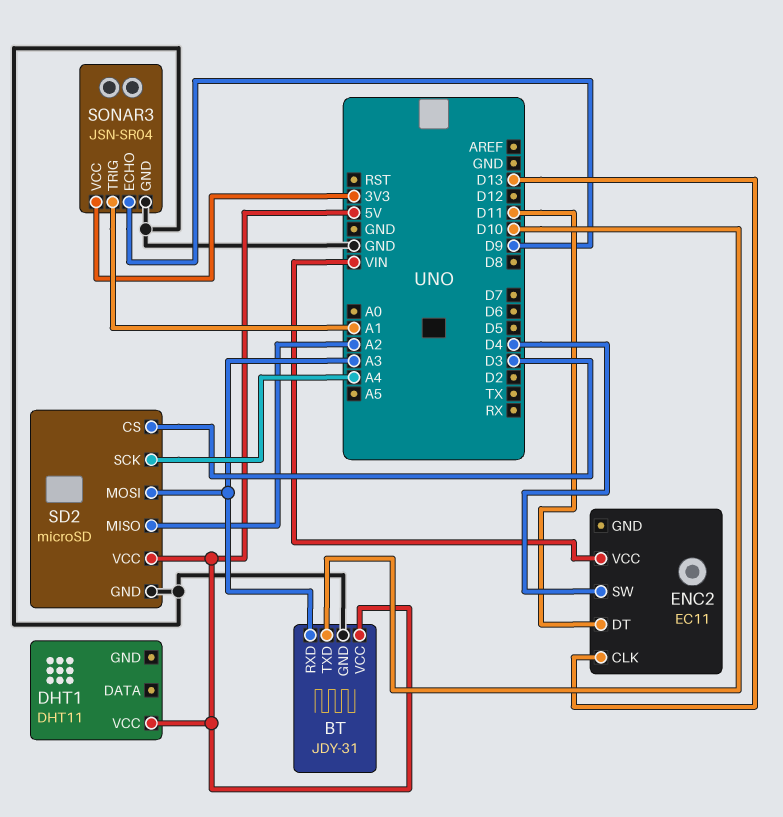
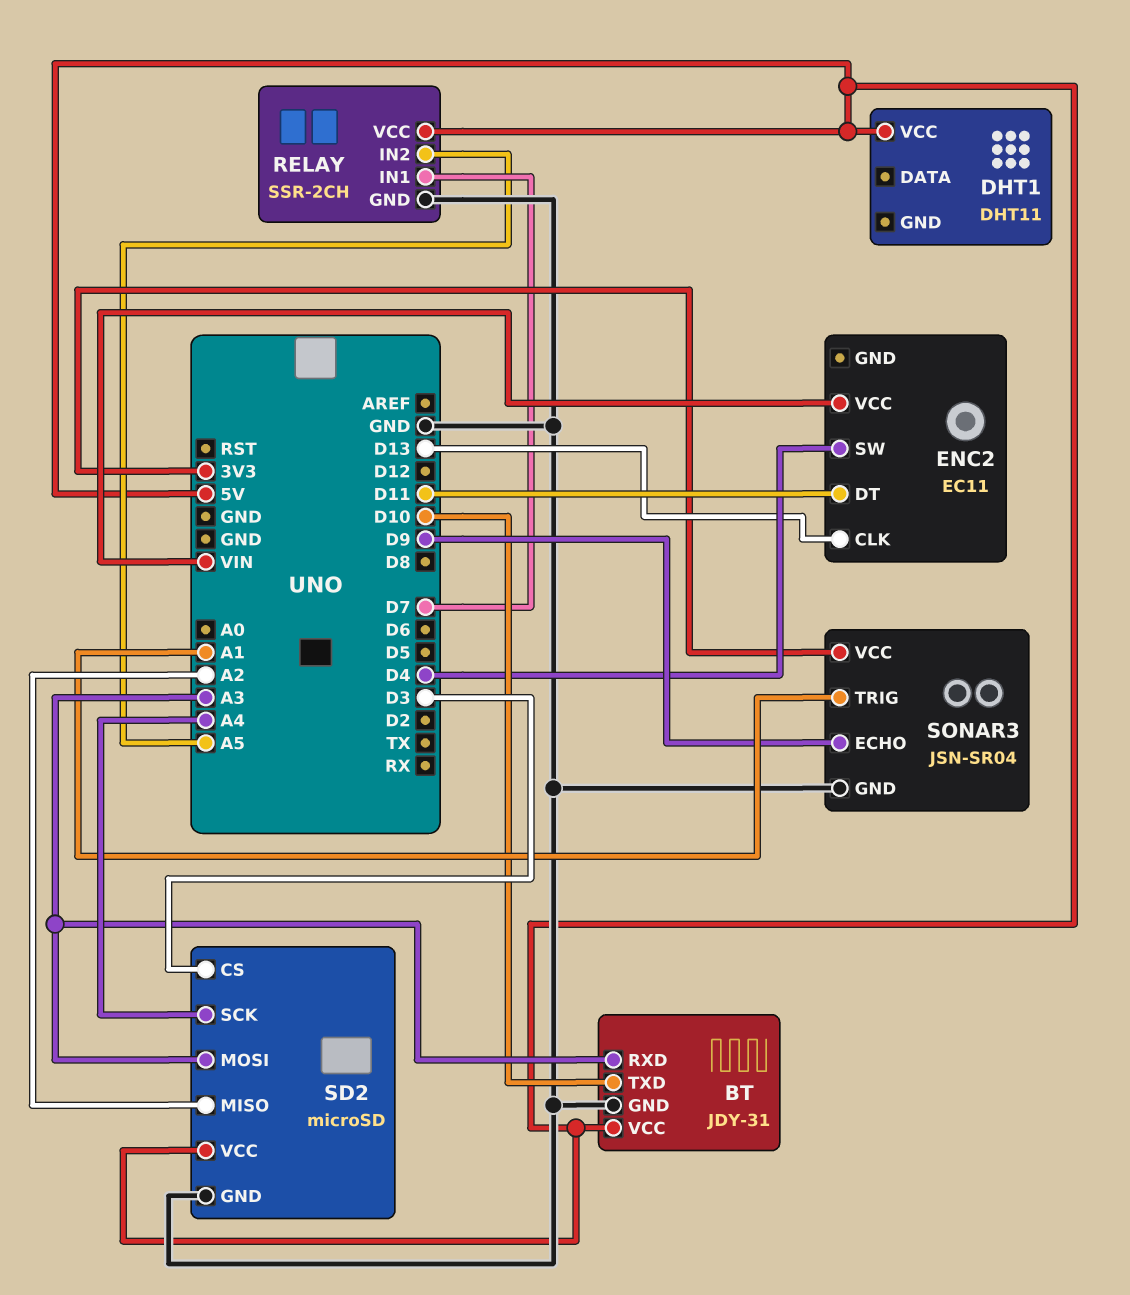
RELAY: none -> SSR-2CH
RELAY pin GND: none -> GND
RELAY pin IN1: none -> D7
RELAY pin IN2: none -> A5
RELAY pin VCC: none -> 5V

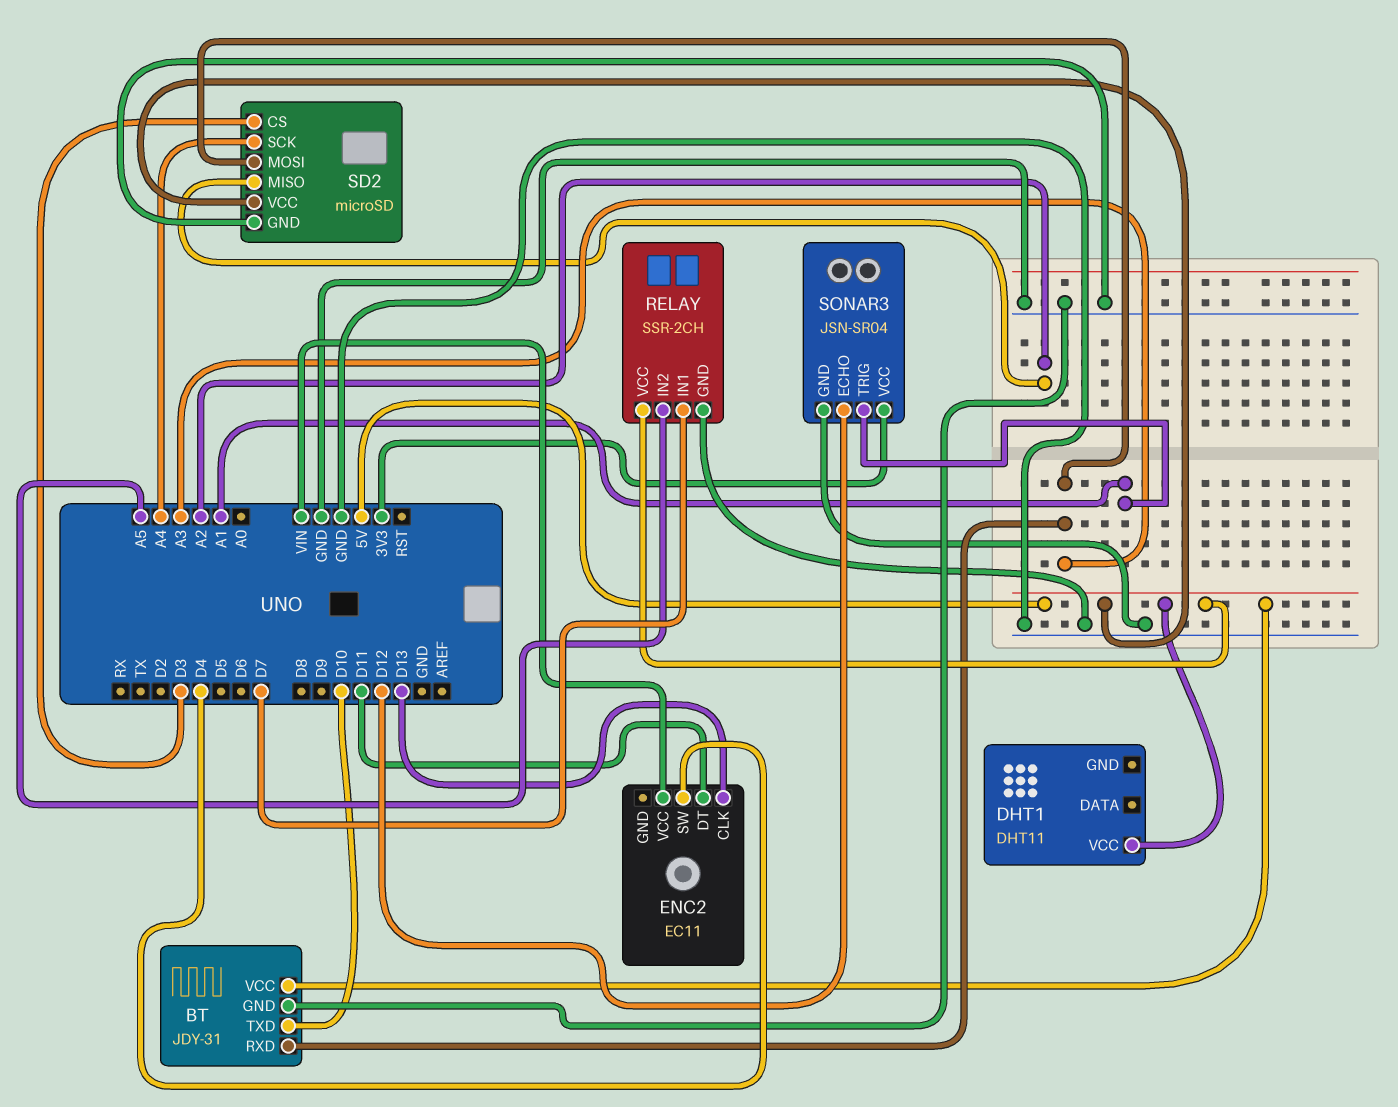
SONAR3 pin ECHO: D9 -> D12

